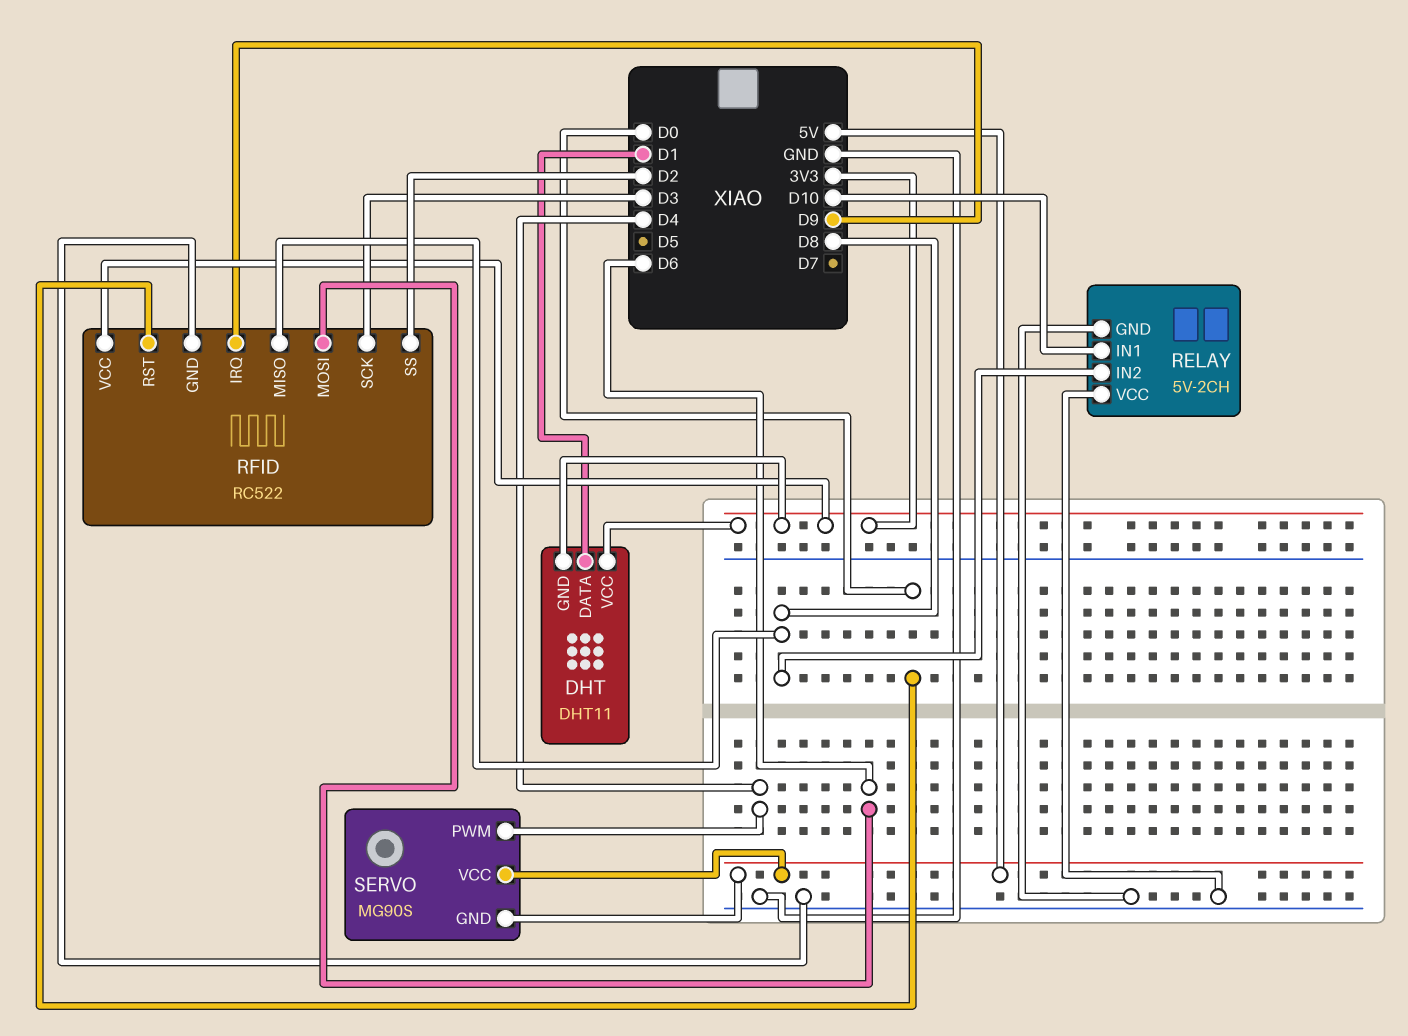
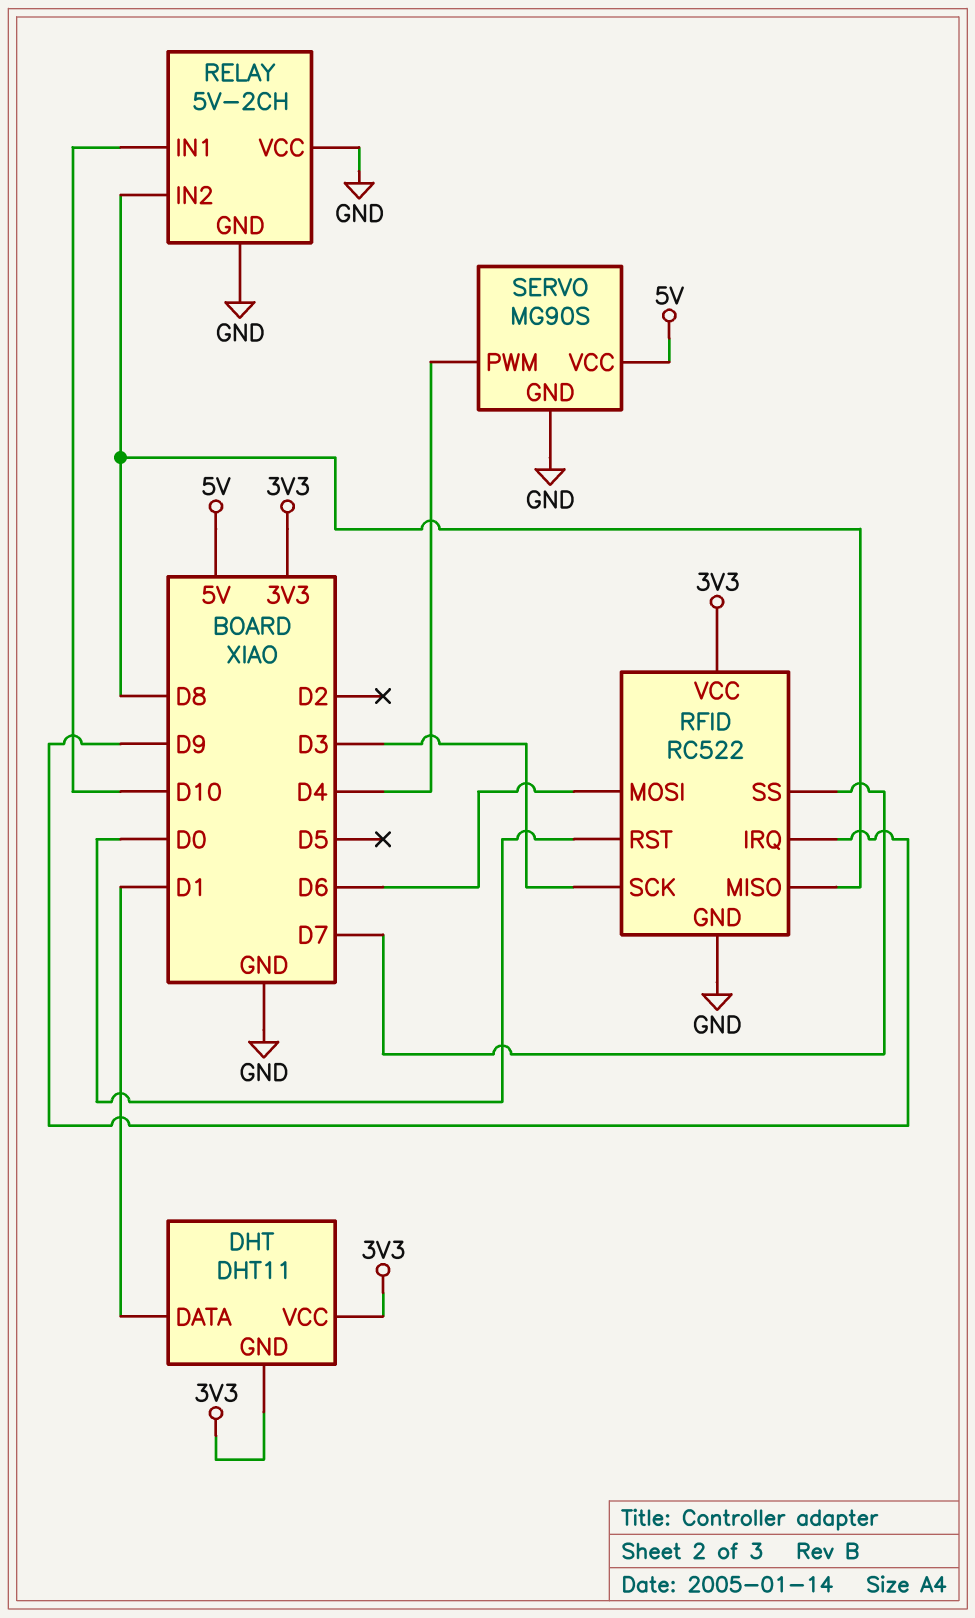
RFID pin SS: D2 -> D7
SERVO pin GND: 5V -> GND

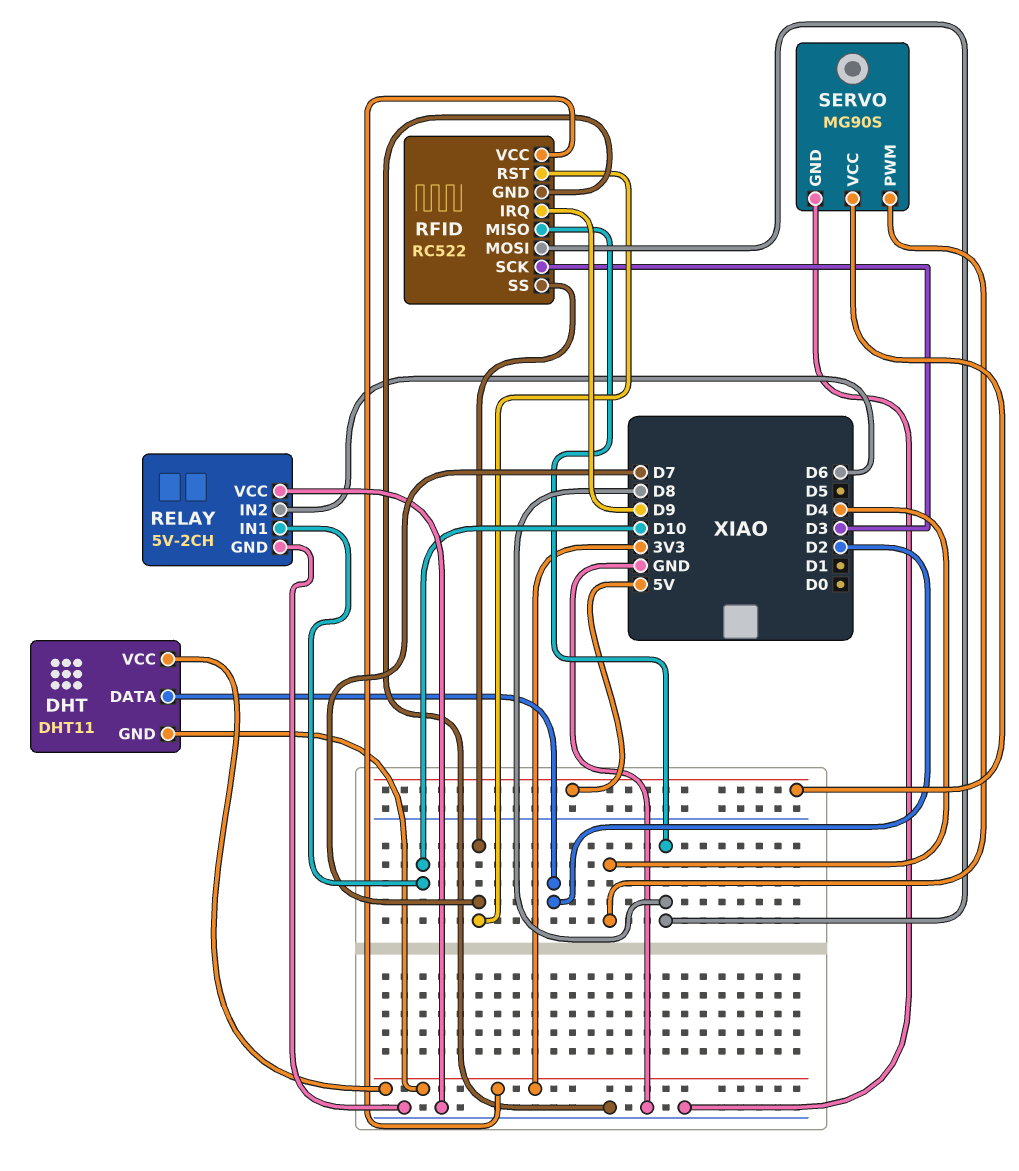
DHT pin DATA: D1 -> D2
RELAY pin IN2: D8 -> D6
RFID pin MOSI: D6 -> D8
RFID pin RST: D0 -> D7

